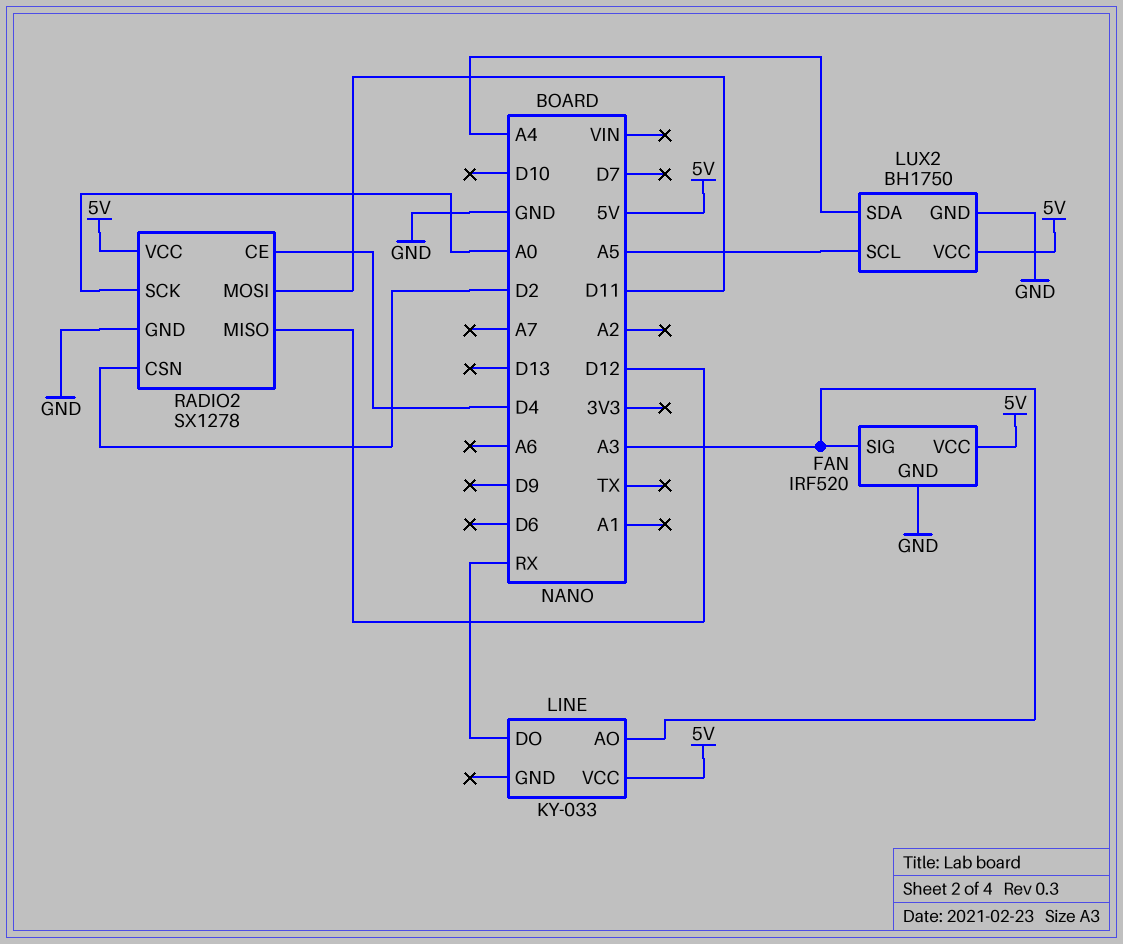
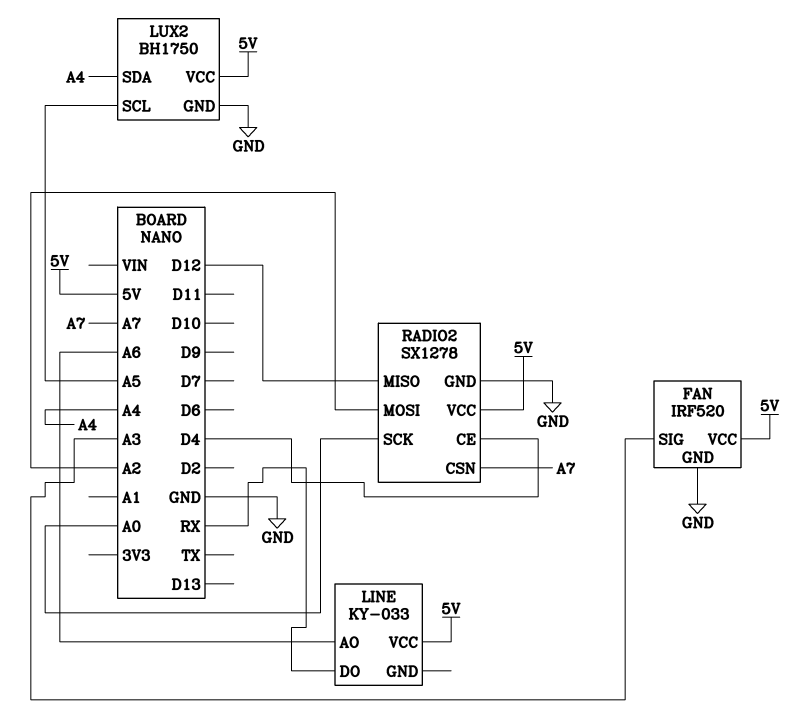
LINE pin AO: A3 -> A6
RADIO2 pin CSN: D2 -> A7
RADIO2 pin MOSI: D11 -> A2

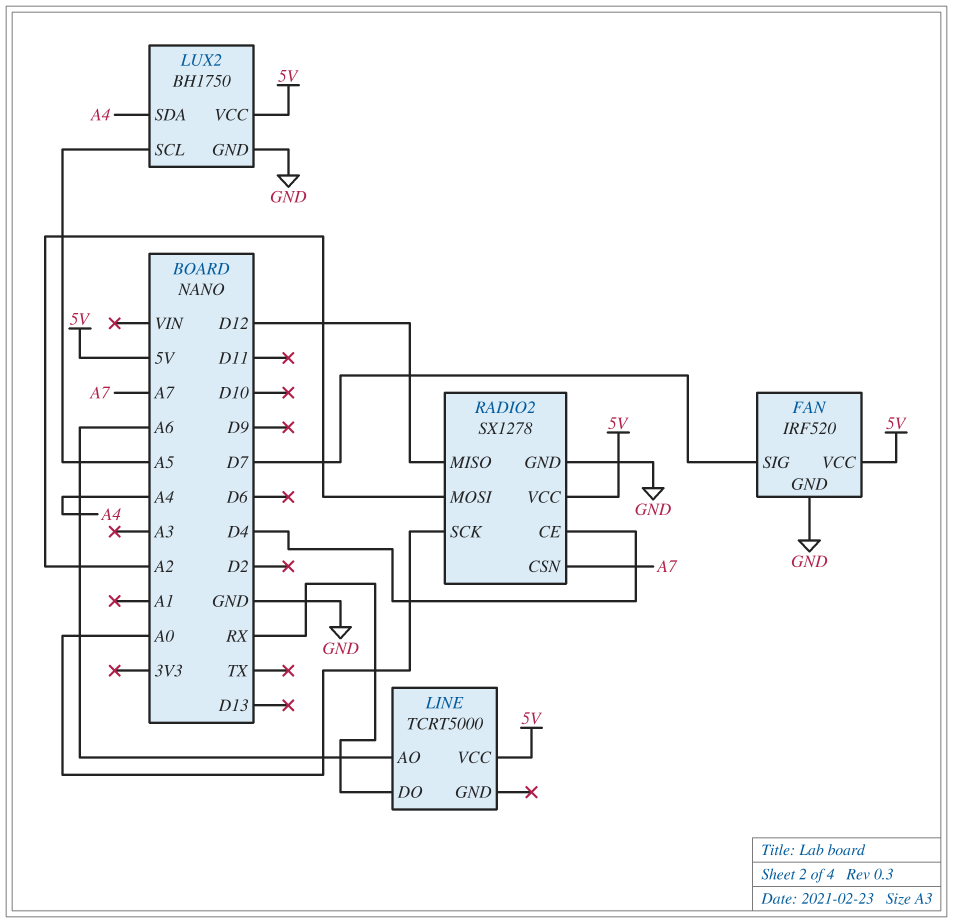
FAN pin SIG: A3 -> D7
LINE: KY-033 -> TCRT5000

